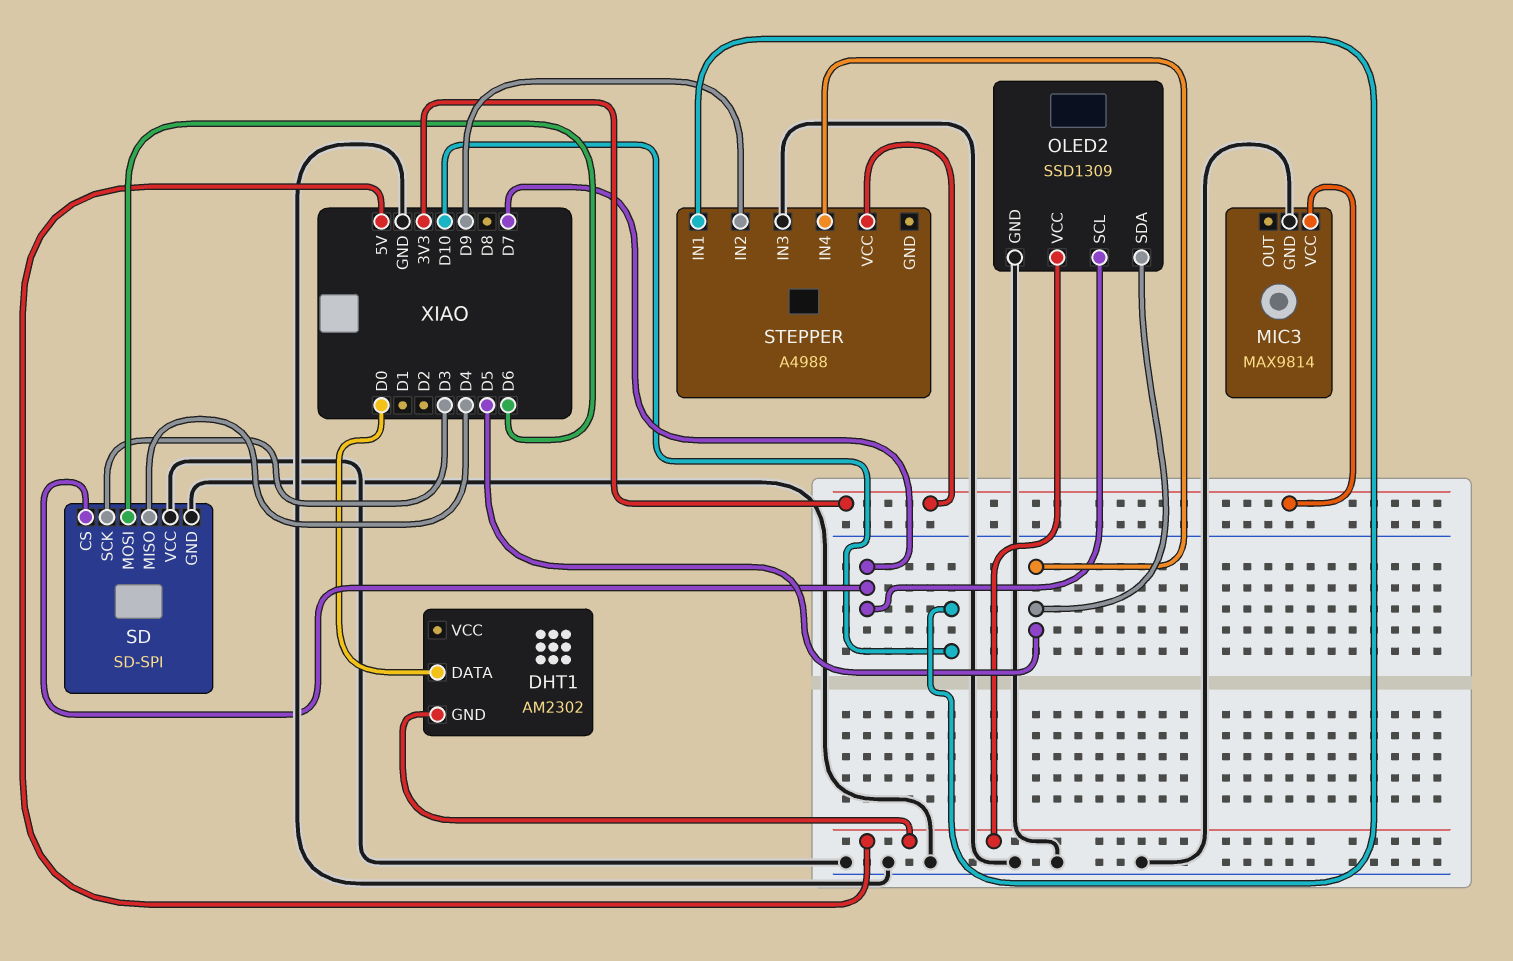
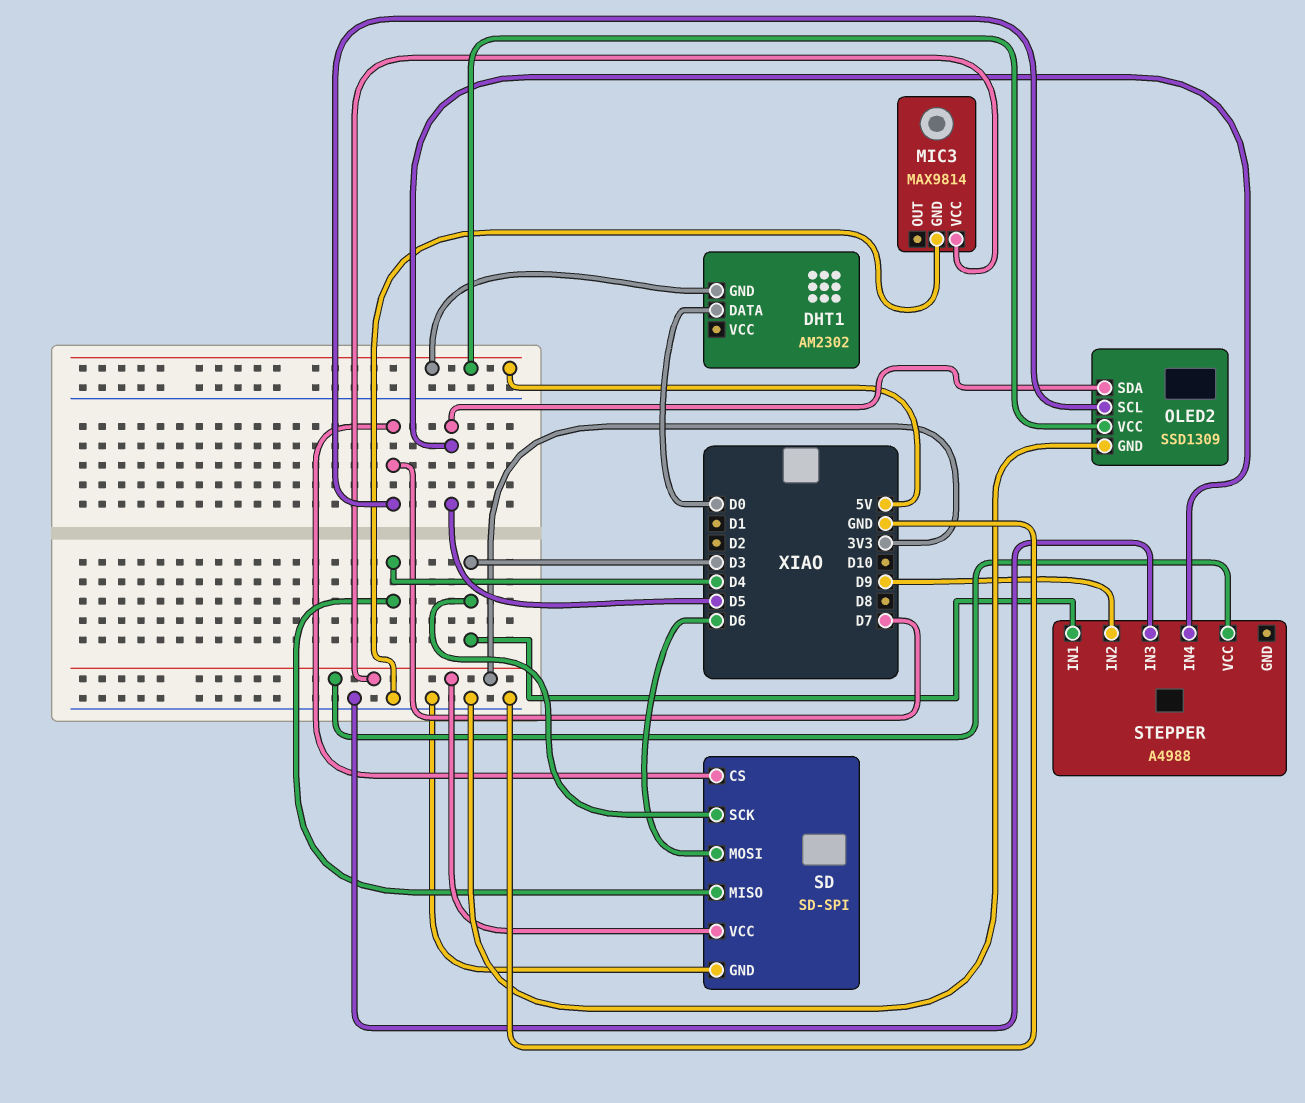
SD pin VCC: GND -> 3V3
STEPPER pin IN1: D10 -> D3

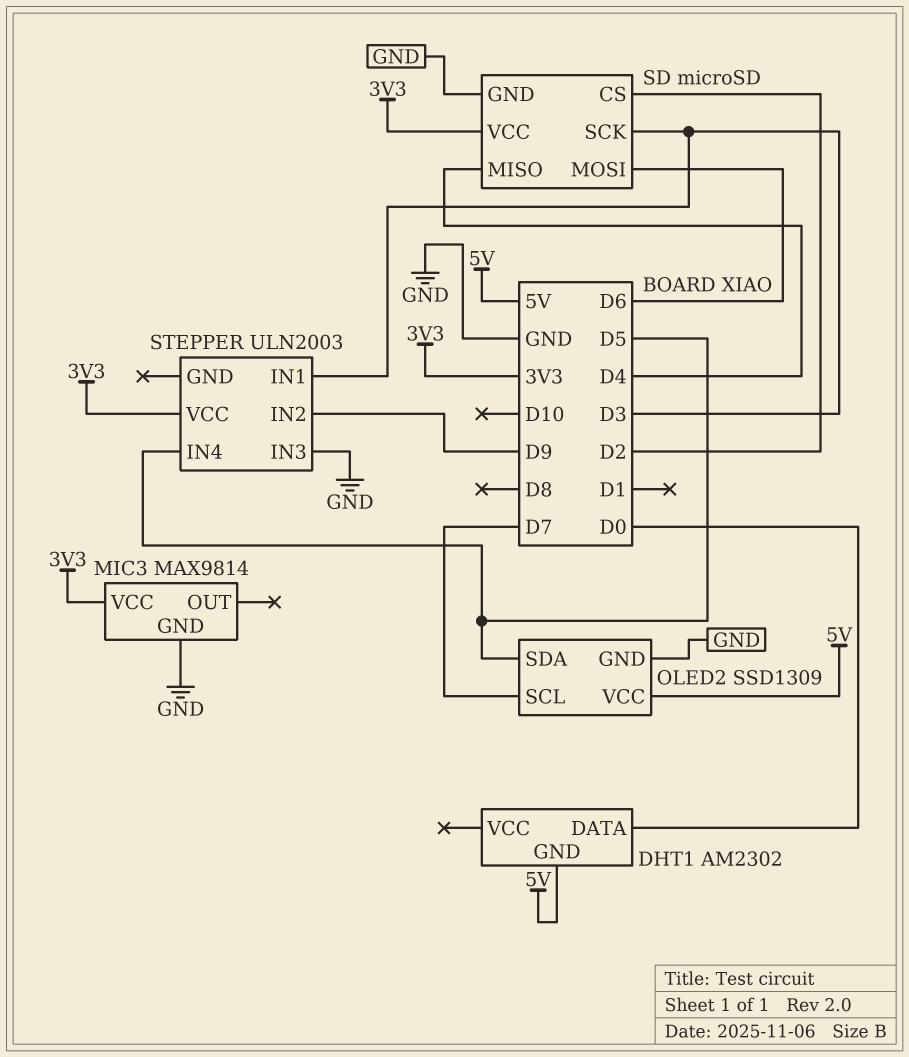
SD: SD-SPI -> microSD
SD pin CS: D7 -> D2
STEPPER: A4988 -> ULN2003

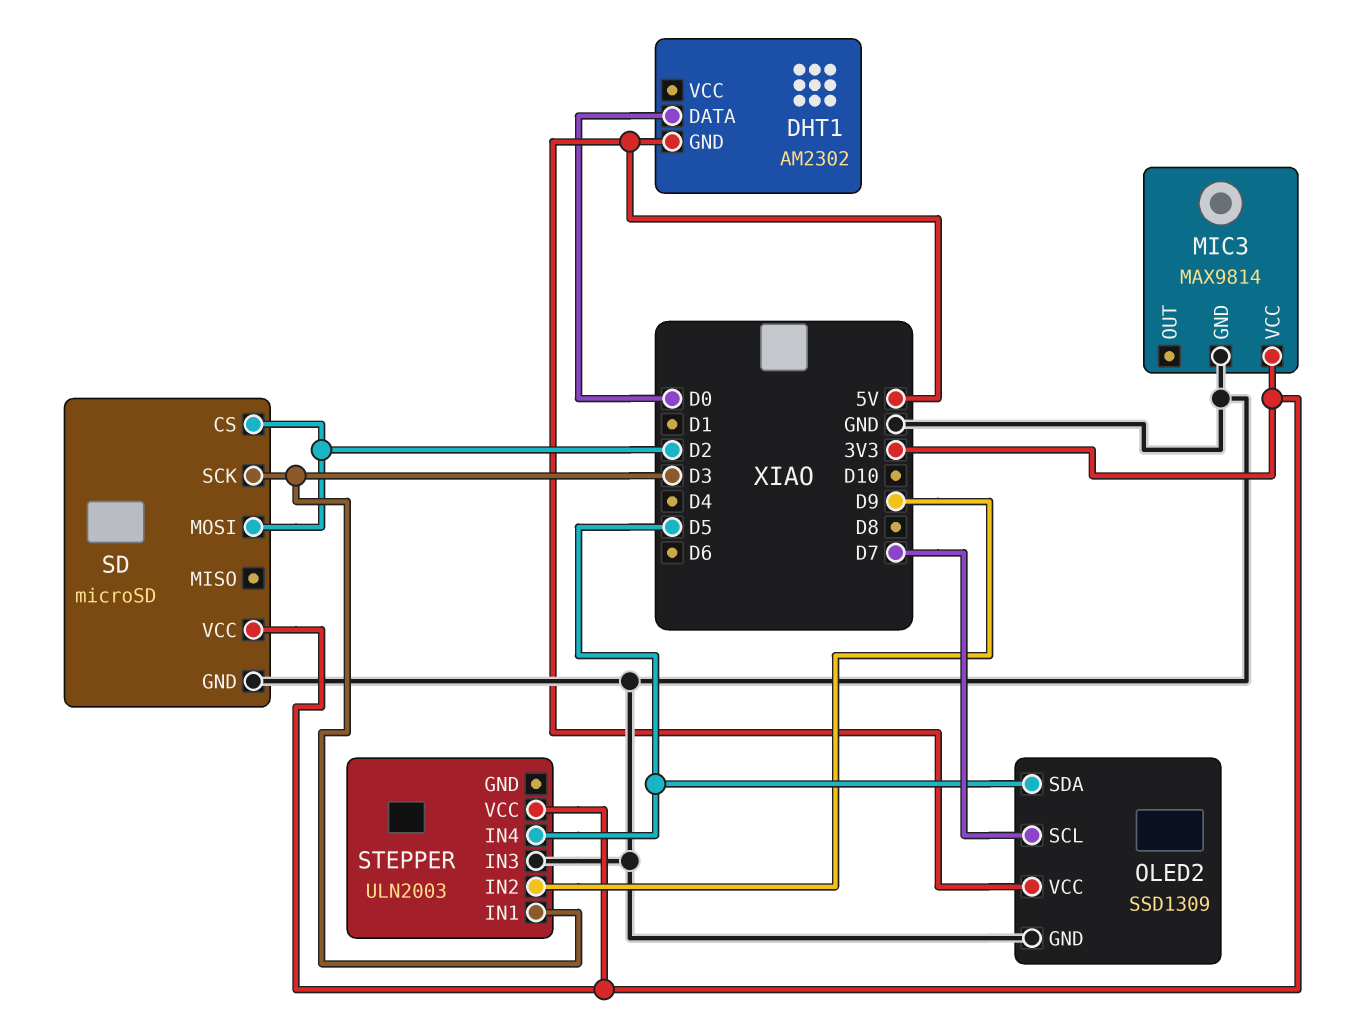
SD pin MISO: D4 -> none
SD pin MOSI: D6 -> D2

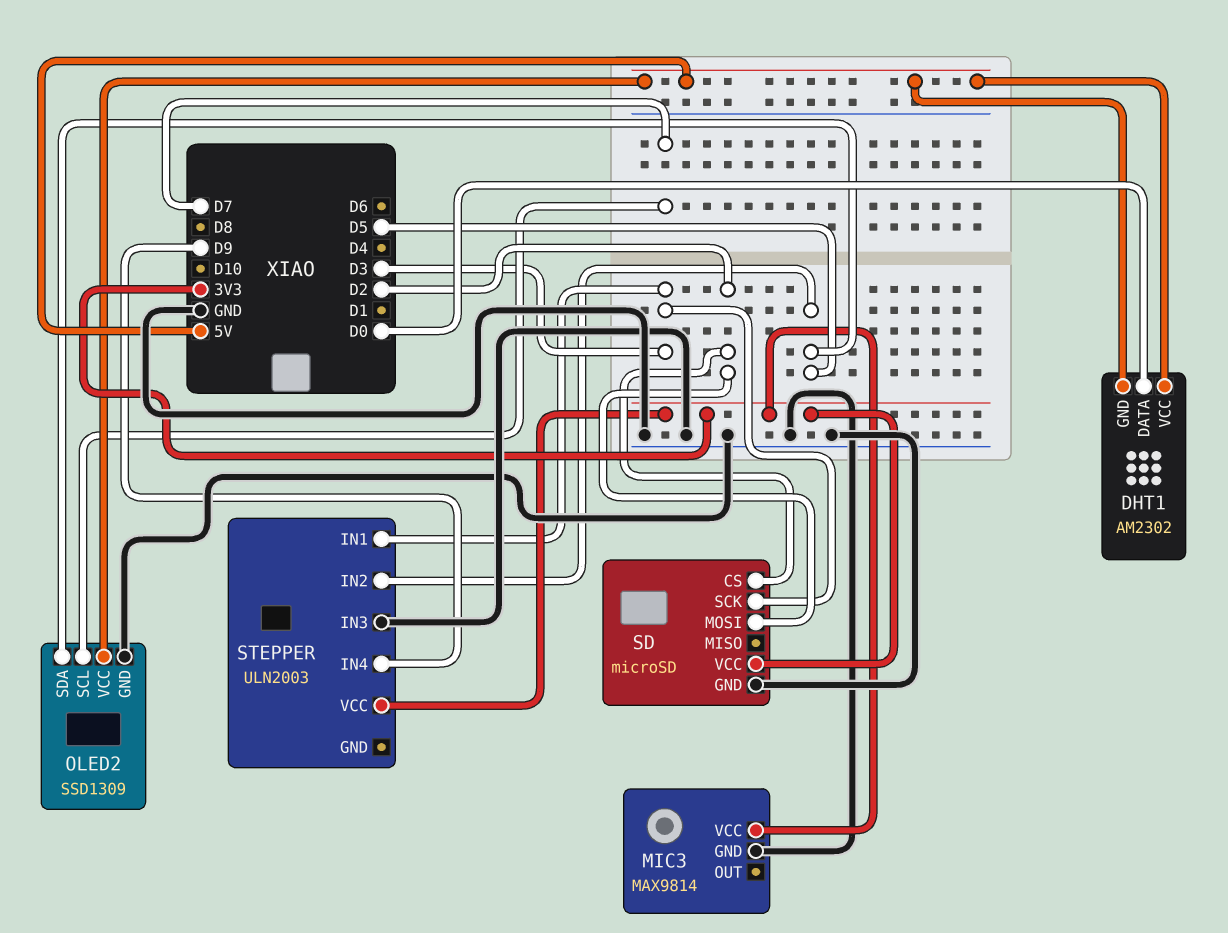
DHT1 pin VCC: none -> 5V
STEPPER pin IN2: D9 -> D5
STEPPER pin IN4: D5 -> D9

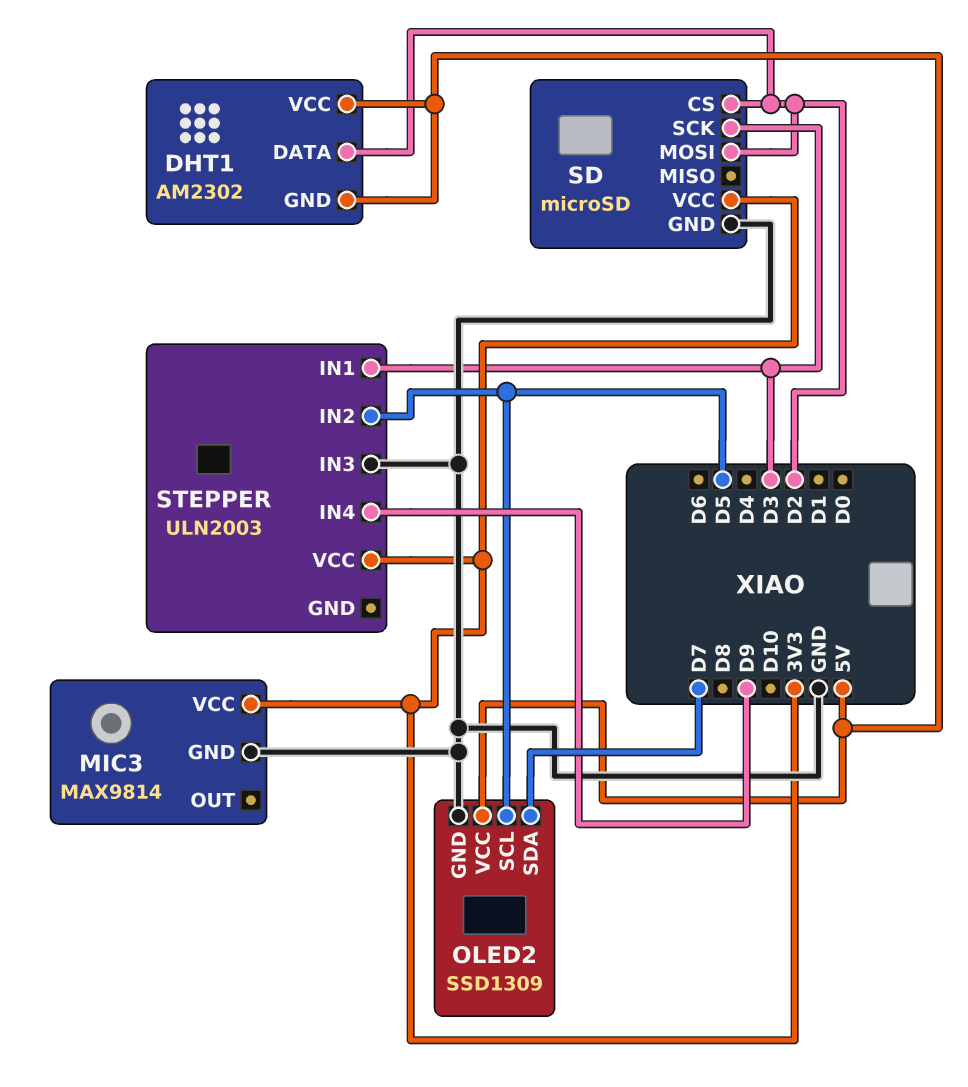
DHT1 pin DATA: D0 -> D2
OLED2 pin SCL: D7 -> D5
OLED2 pin SDA: D5 -> D7

